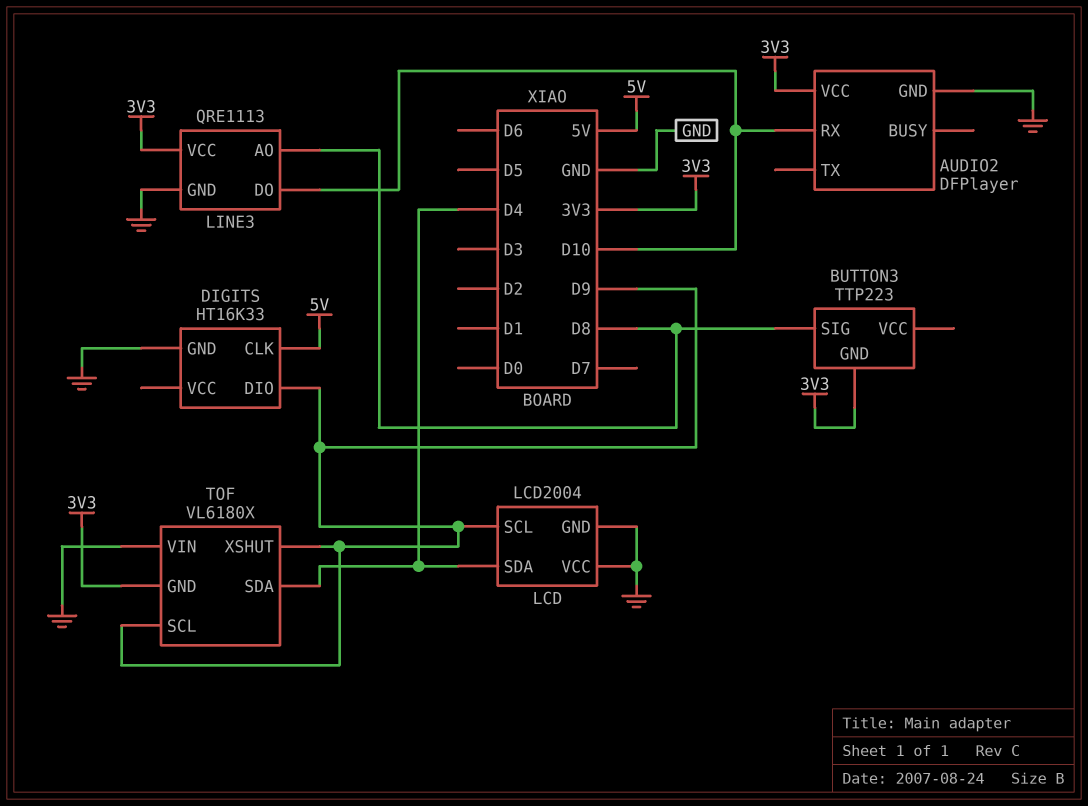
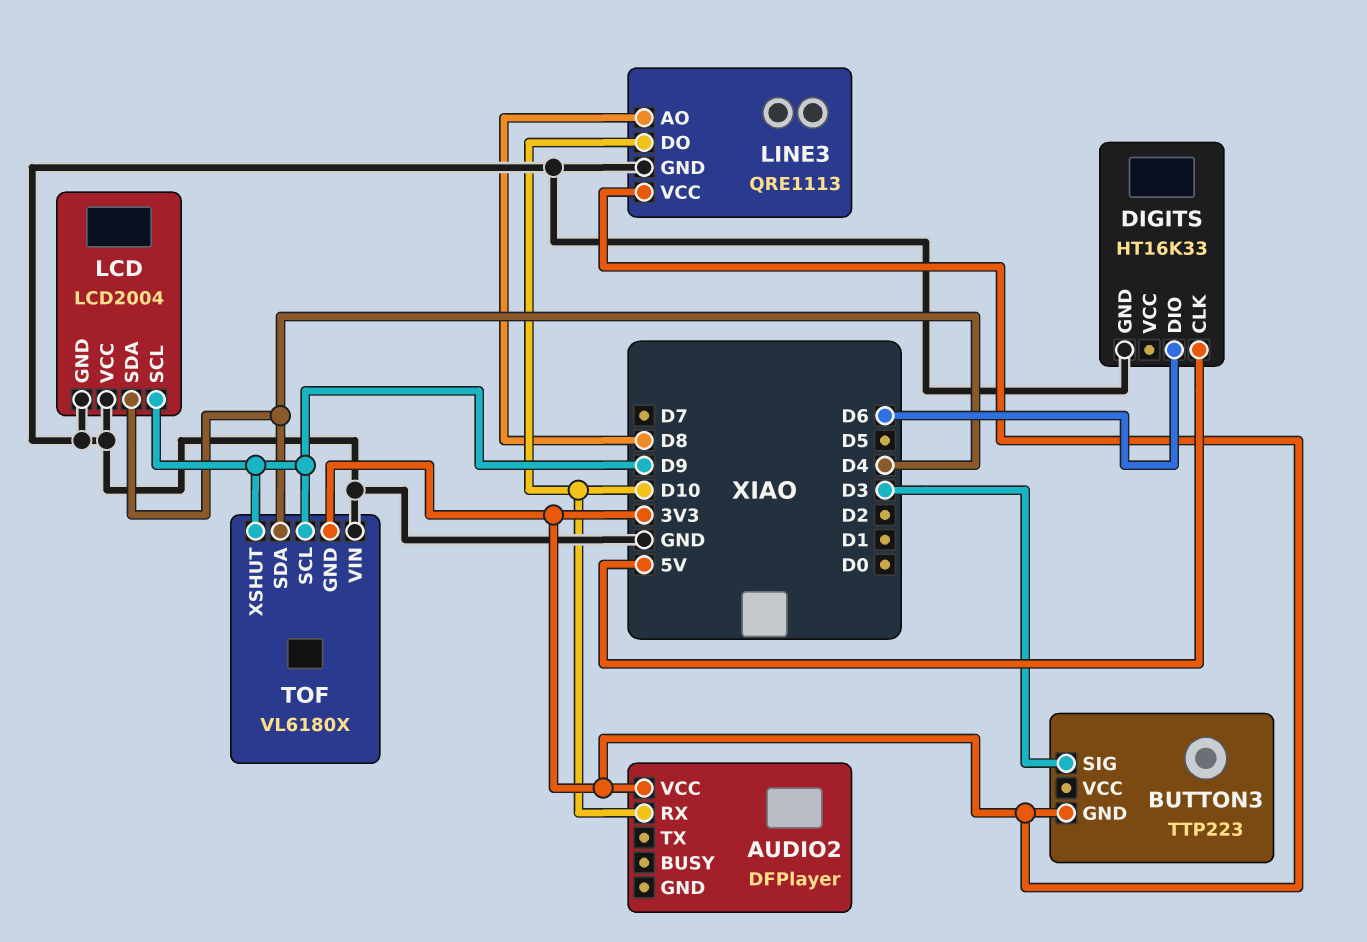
AUDIO2 pin GND: GND -> none
BUTTON3 pin SIG: D8 -> D3
DIGITS pin DIO: D9 -> D6

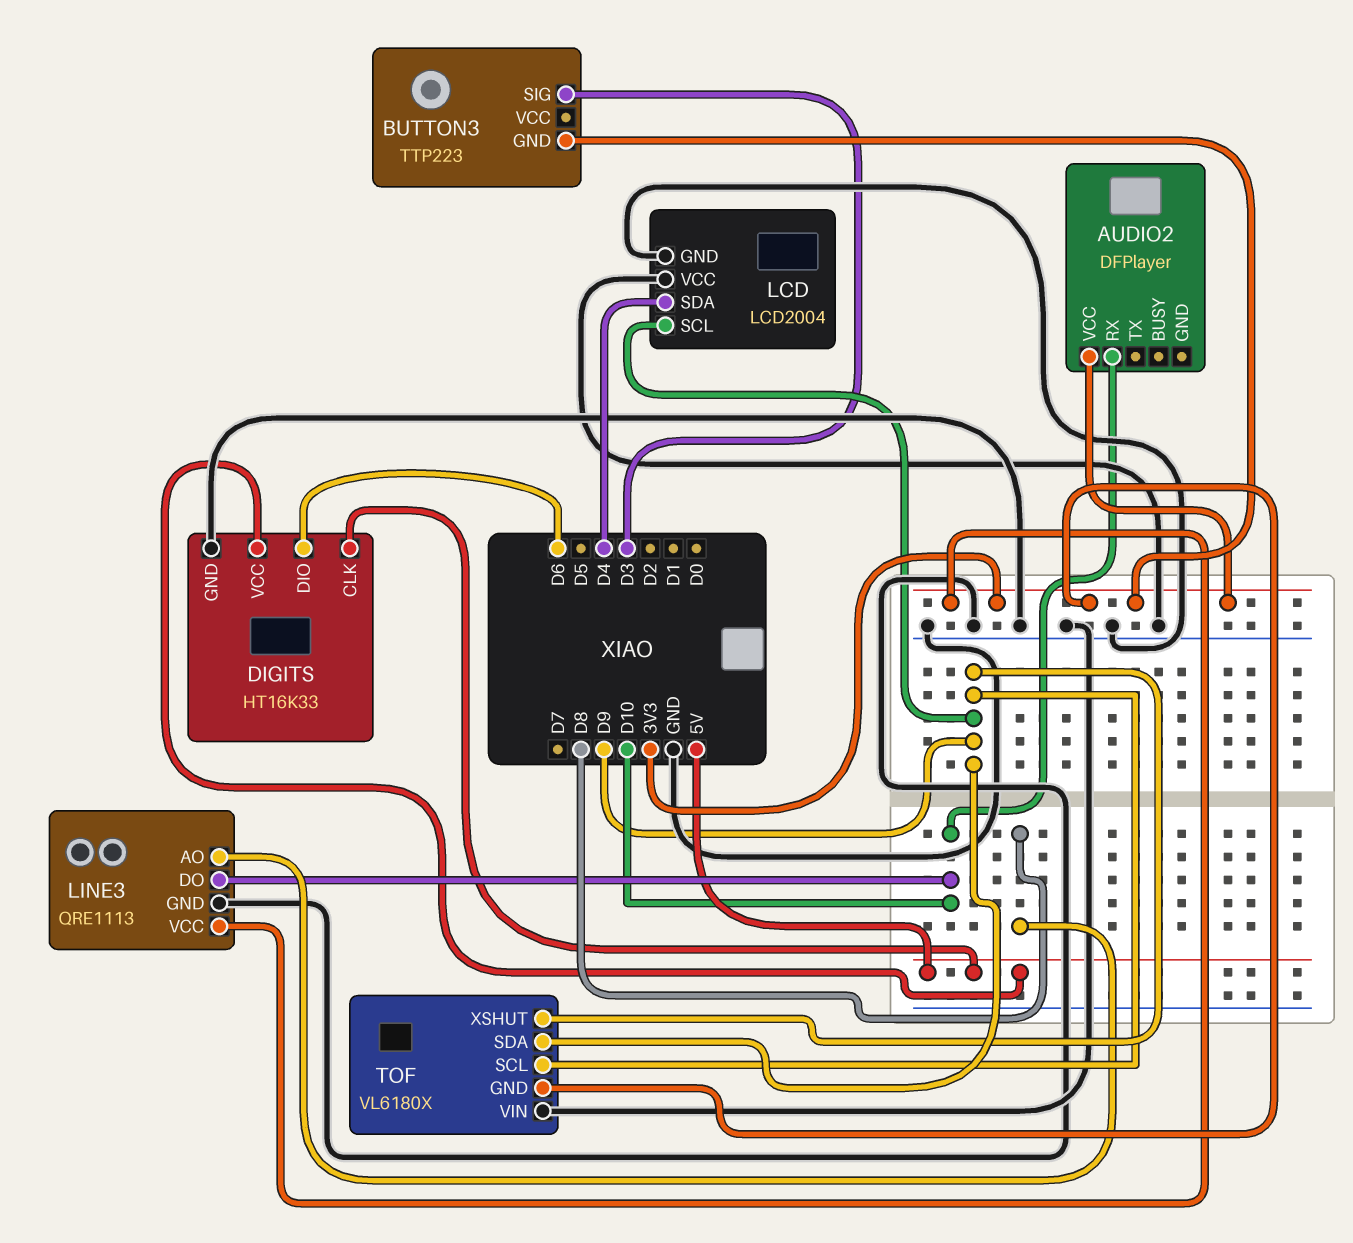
DIGITS pin VCC: none -> 5V
TOF pin SDA: D4 -> D9

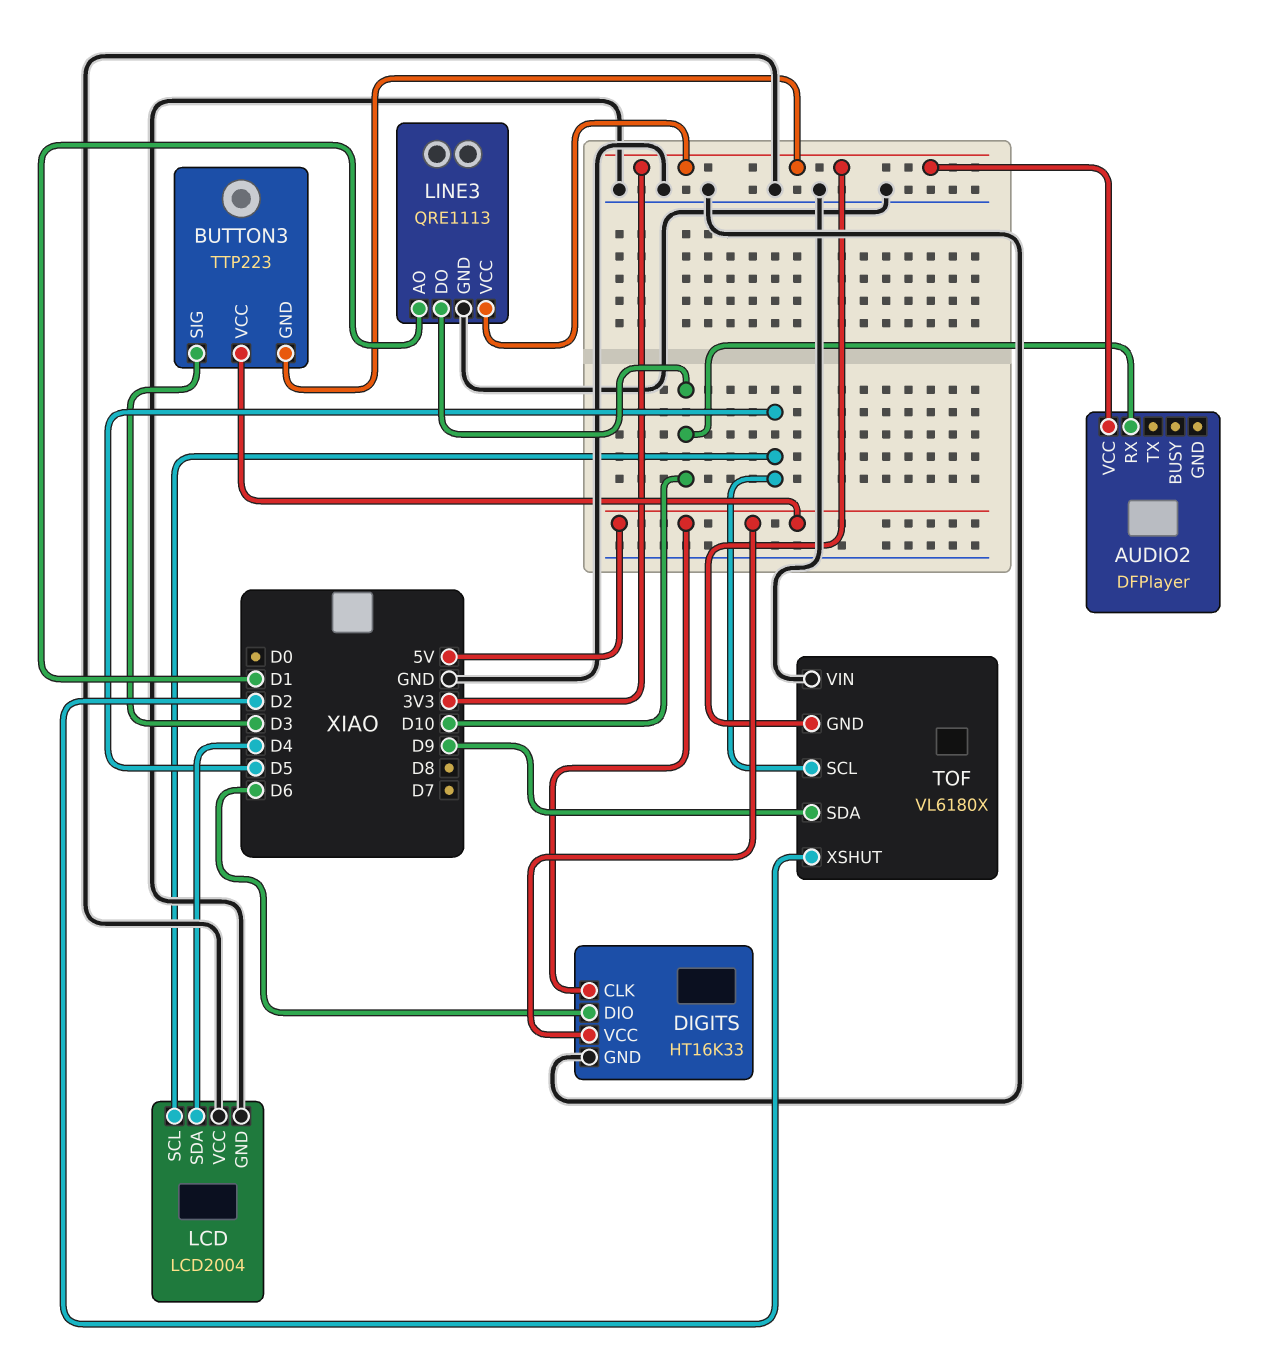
BUTTON3 pin VCC: none -> 5V
LCD pin SCL: D9 -> D5
LINE3 pin AO: D8 -> D1
TOF pin SCL: D9 -> D5
TOF pin XSHUT: D9 -> D2

